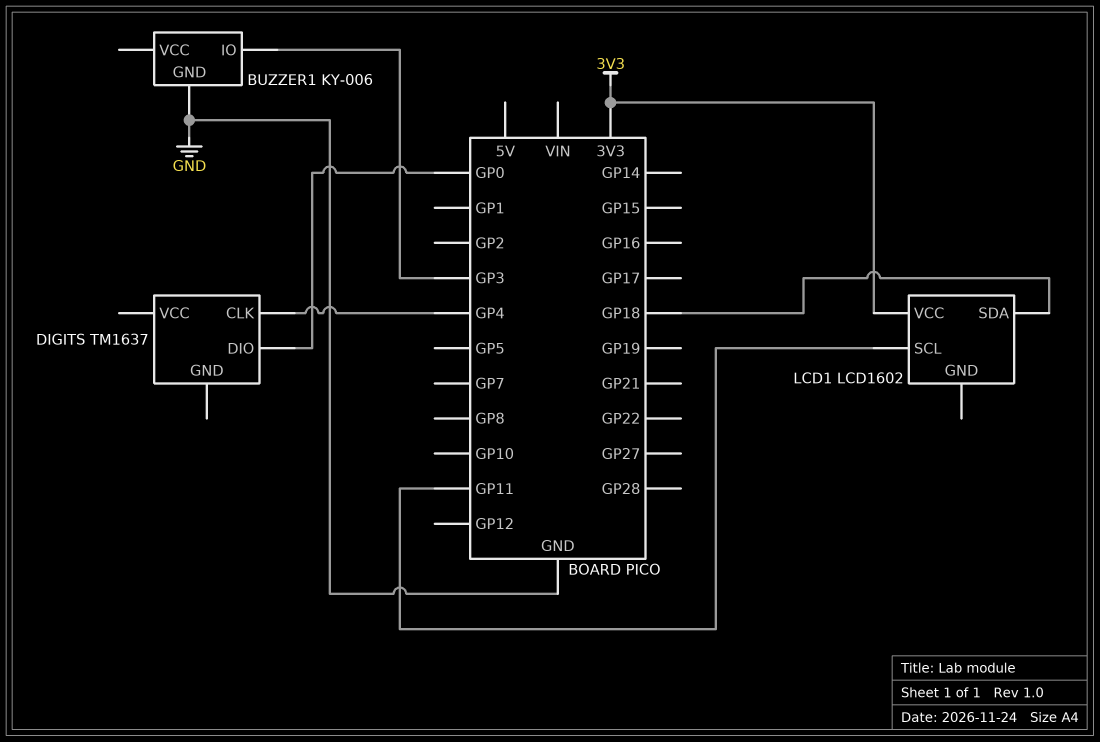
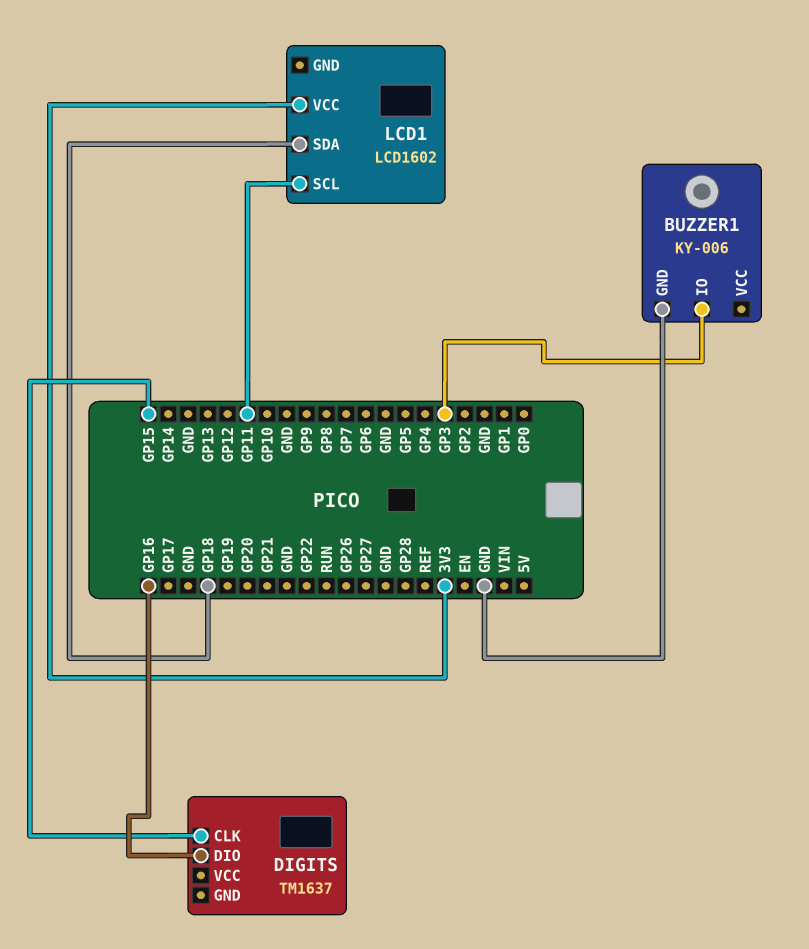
DIGITS pin CLK: GP4 -> GP15
DIGITS pin DIO: GP0 -> GP16

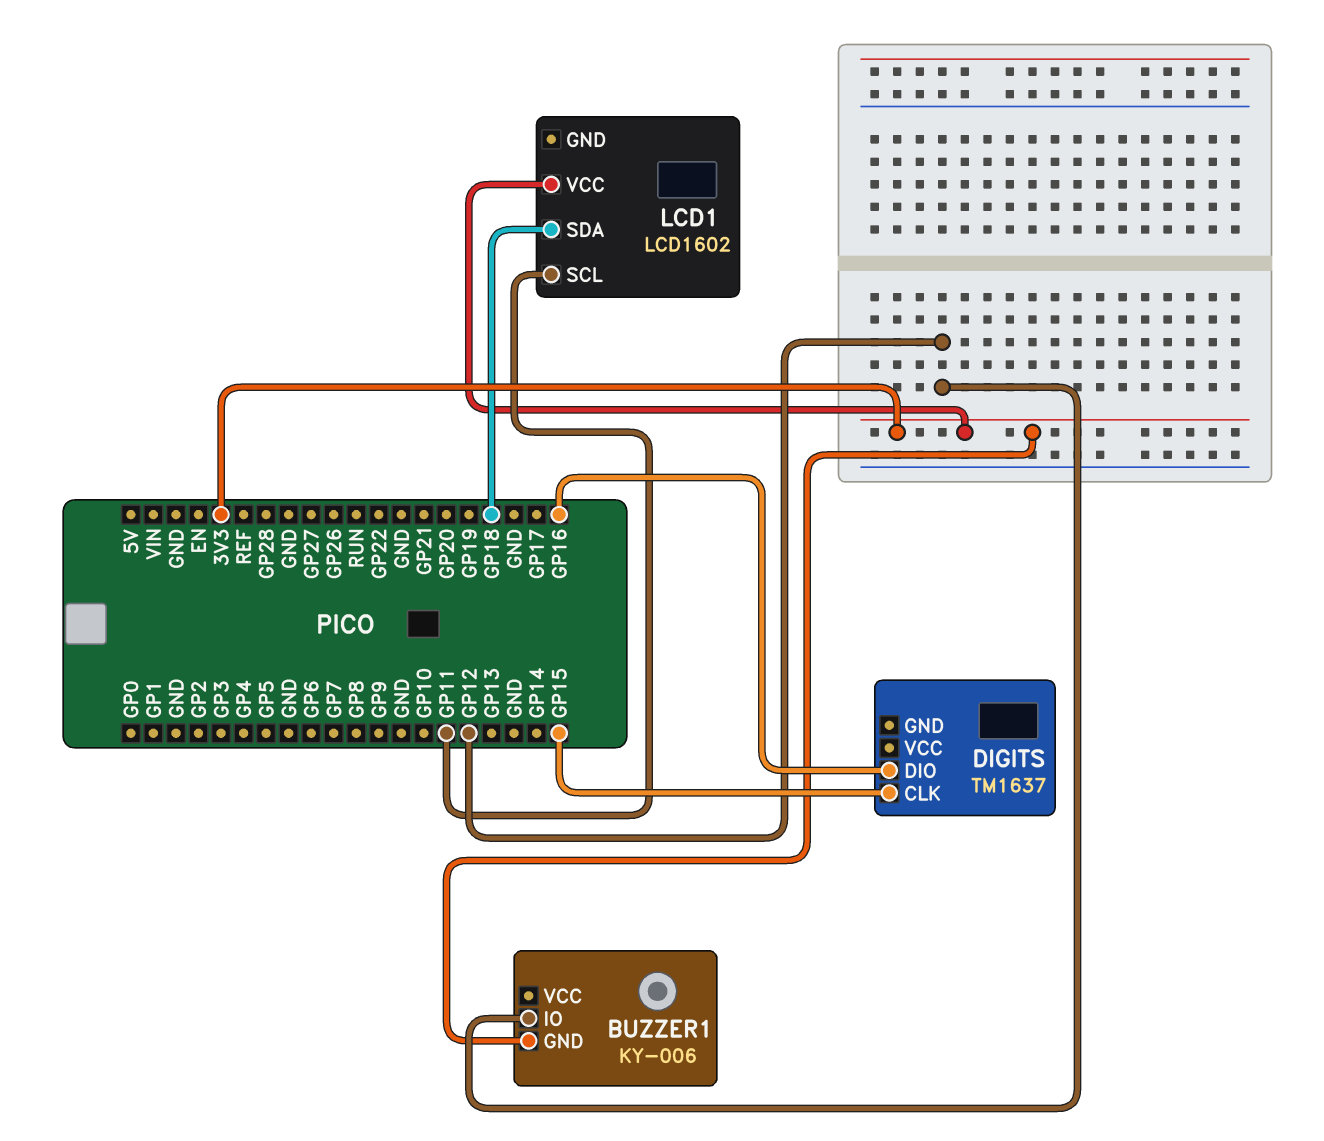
BUZZER1 pin GND: GND -> 3V3
BUZZER1 pin IO: GP3 -> GP12

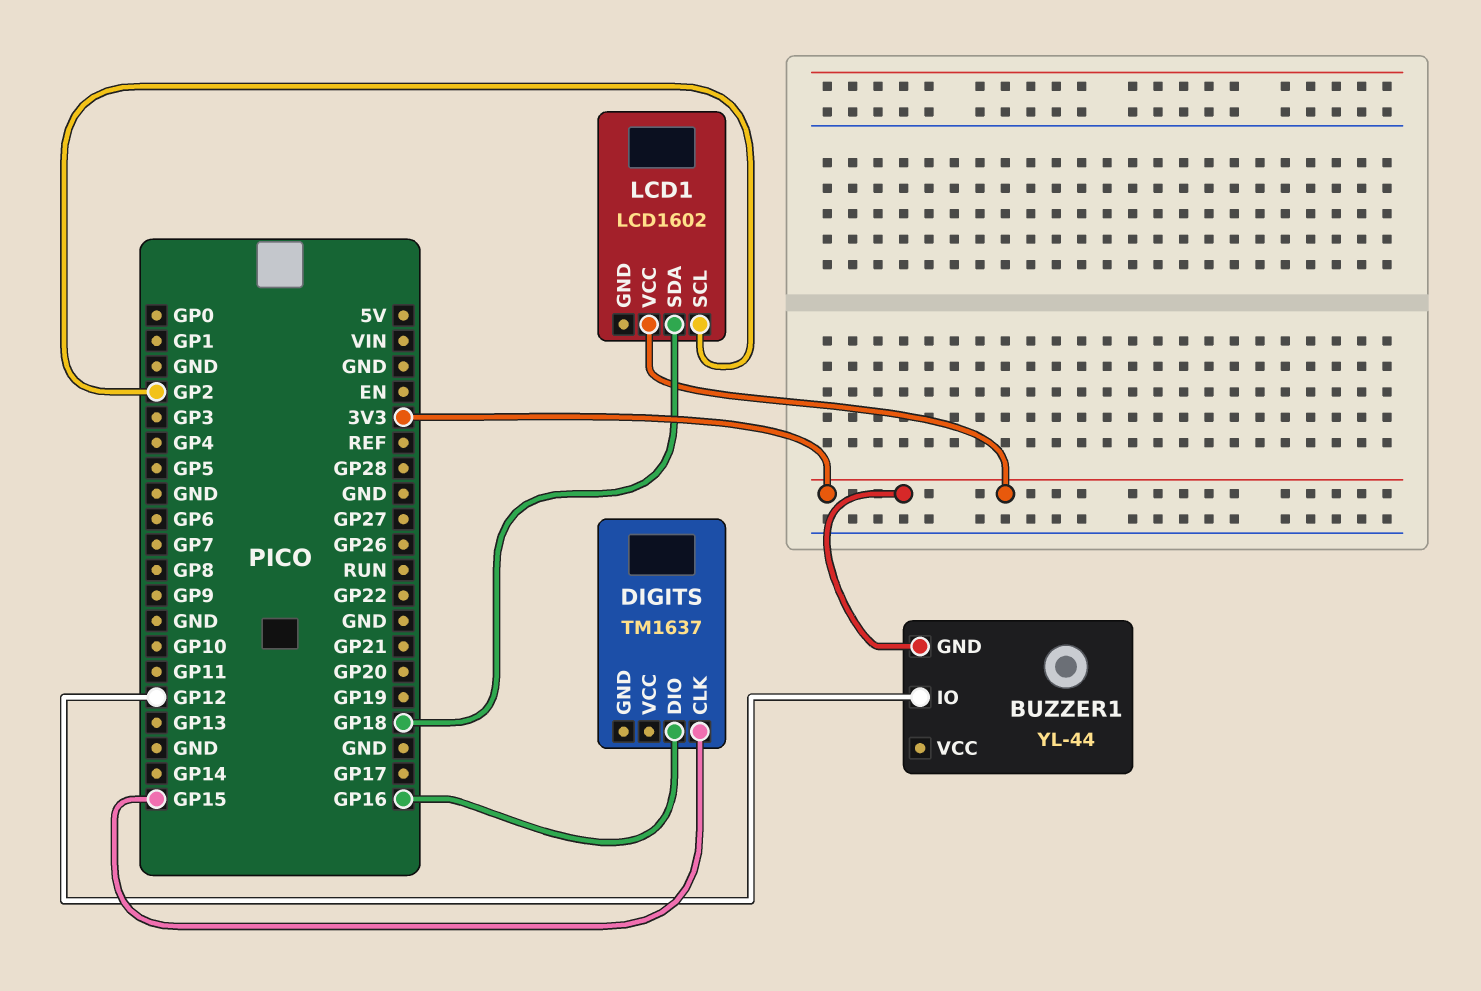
BUZZER1: KY-006 -> YL-44
LCD1 pin SCL: GP11 -> GP2

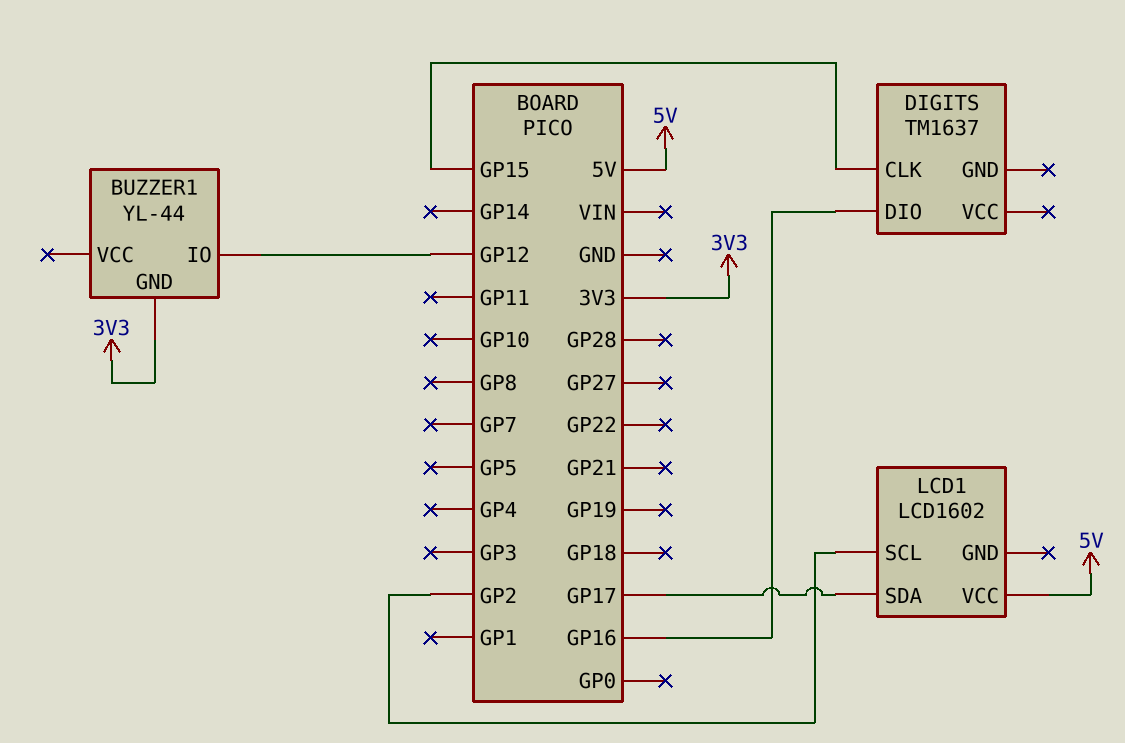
LCD1 pin SDA: GP18 -> GP17
LCD1 pin VCC: 3V3 -> 5V

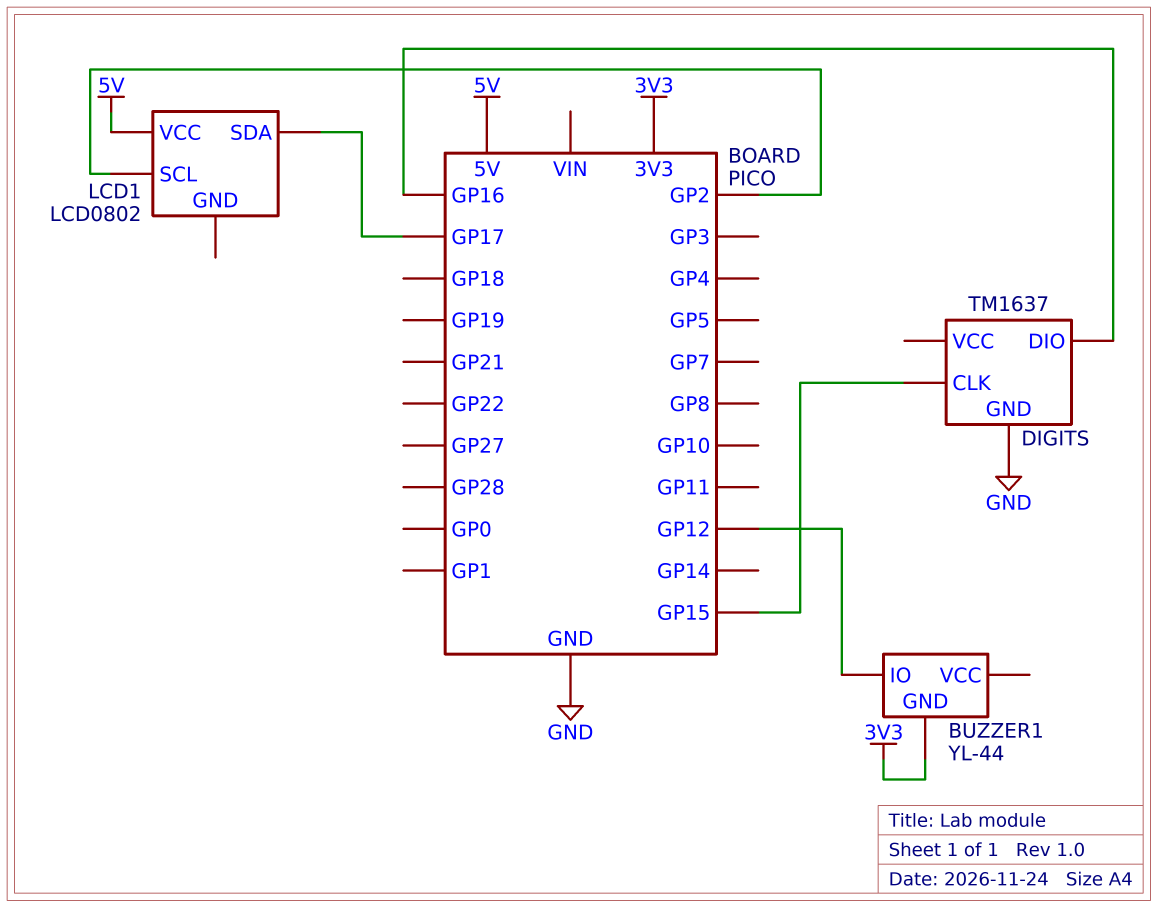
DIGITS pin GND: none -> GND
LCD1: LCD1602 -> LCD0802

